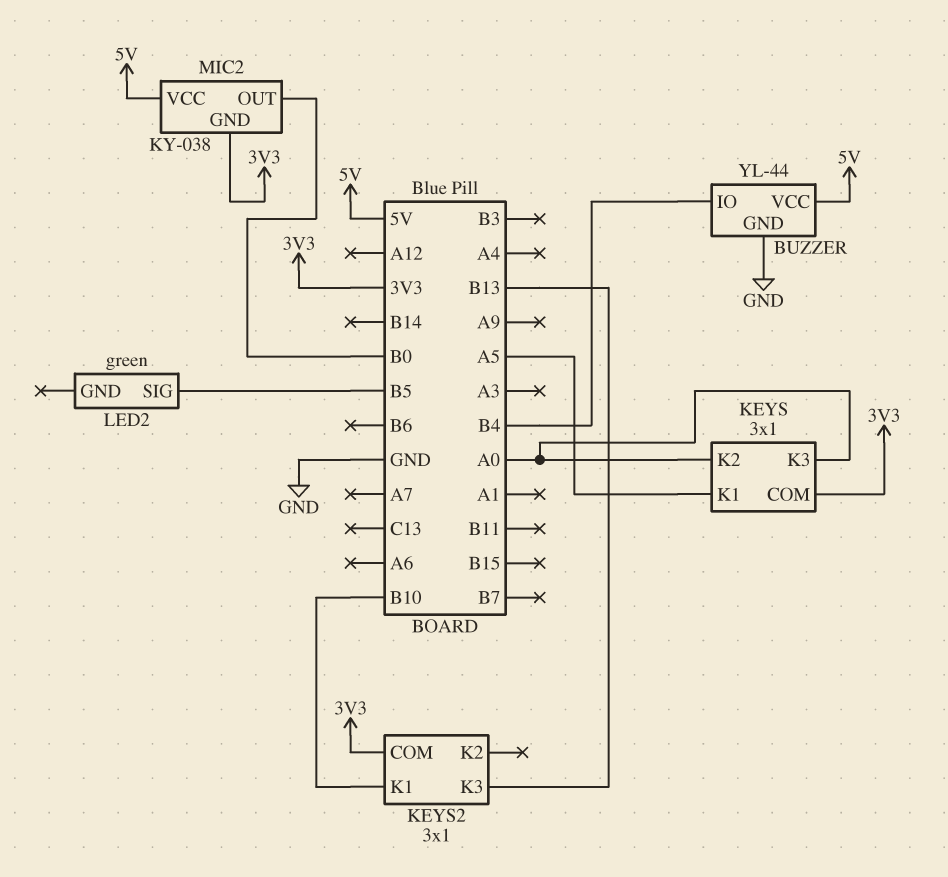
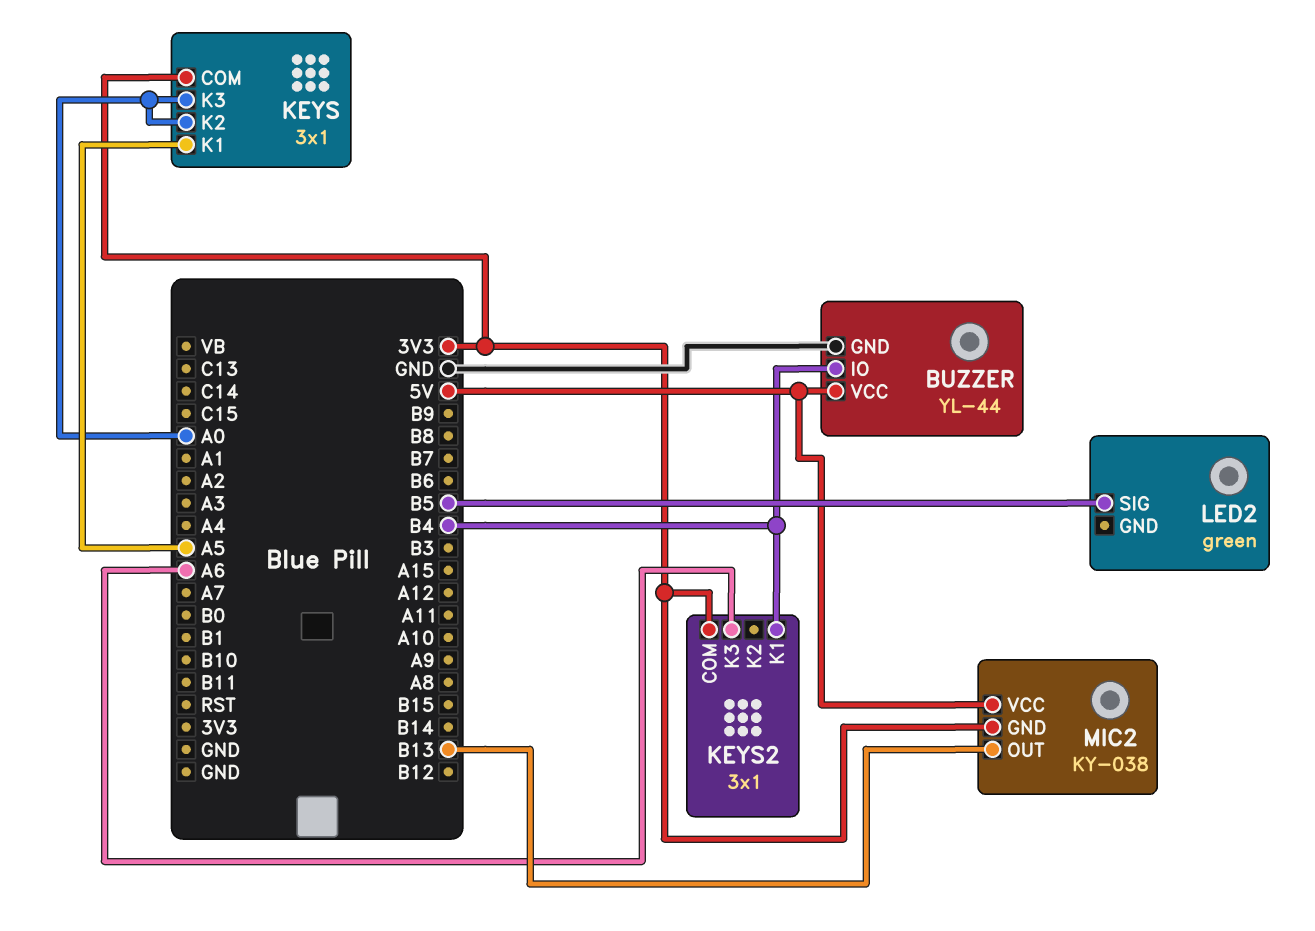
KEYS2 pin K1: B10 -> B4
KEYS2 pin K3: B13 -> A6
MIC2 pin OUT: B0 -> B13

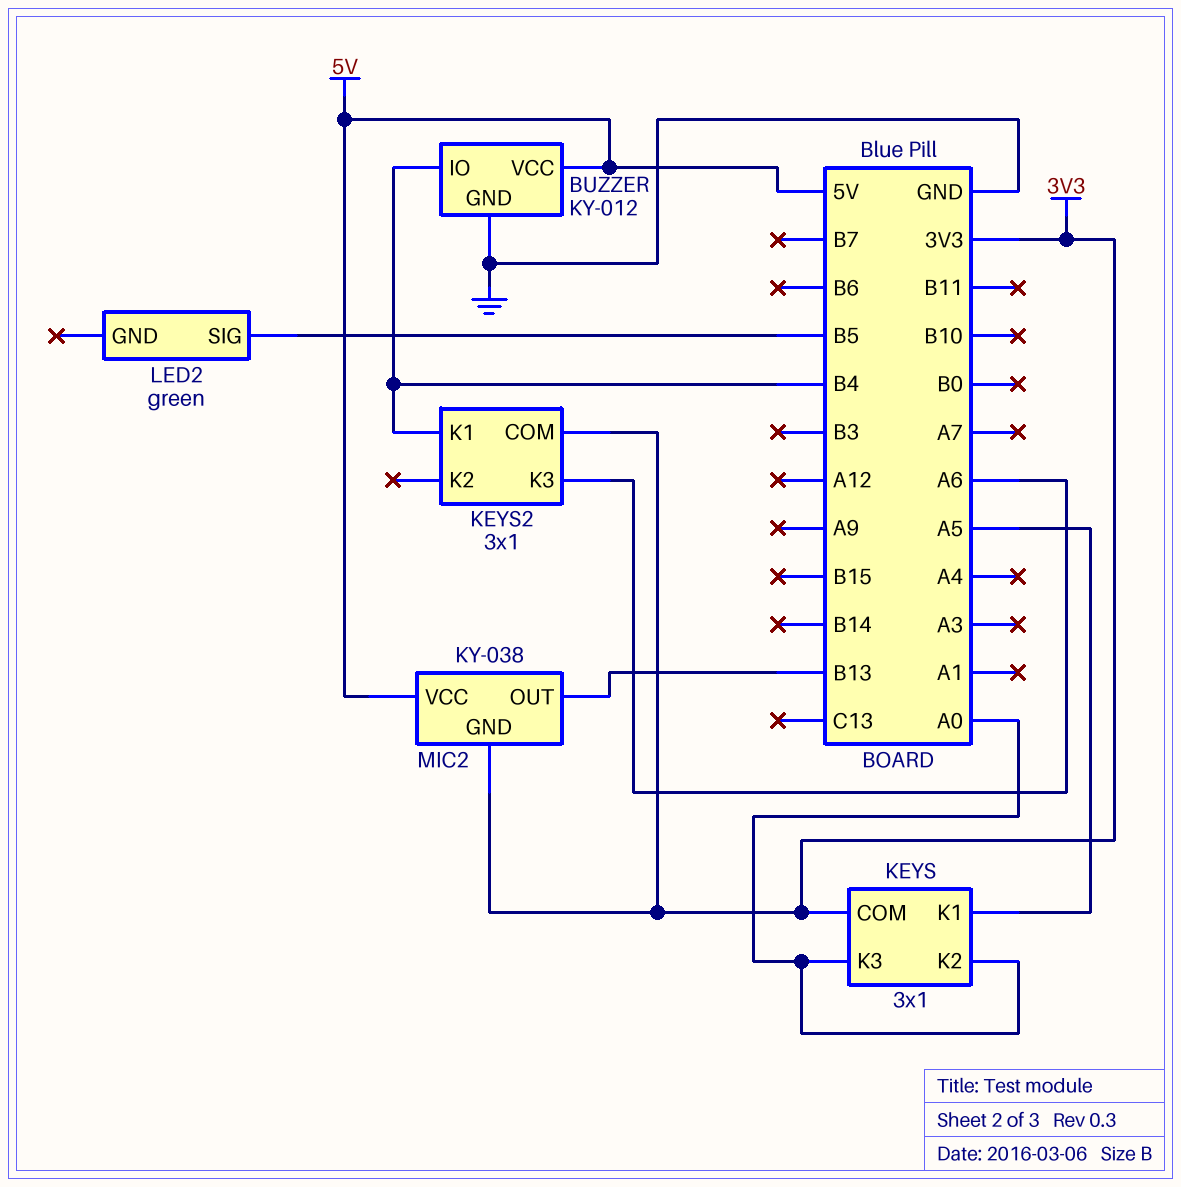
BUZZER: YL-44 -> KY-012

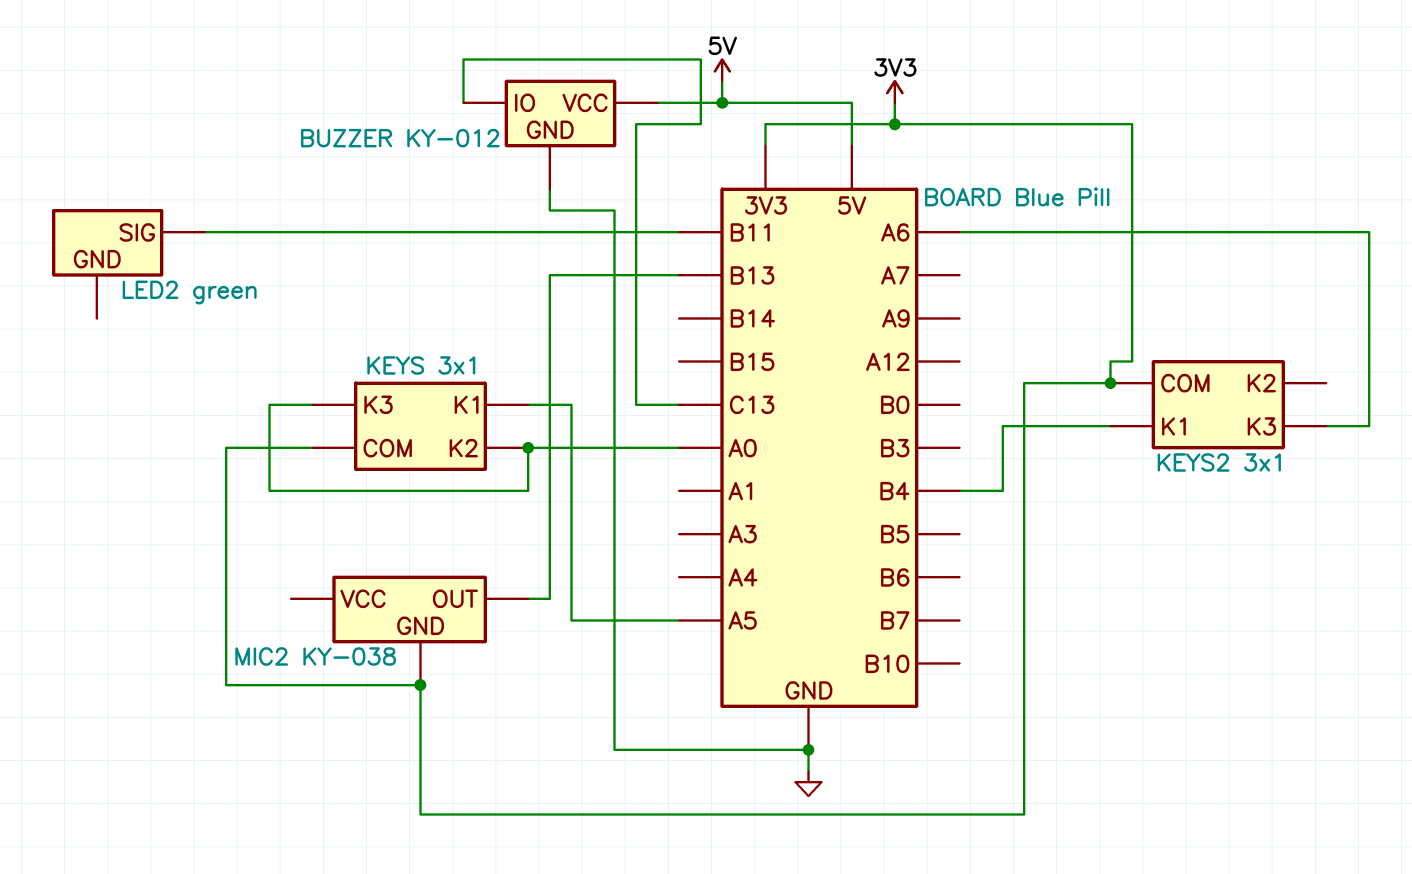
BUZZER pin IO: B4 -> C13
LED2 pin SIG: B5 -> B11
MIC2 pin VCC: 5V -> none

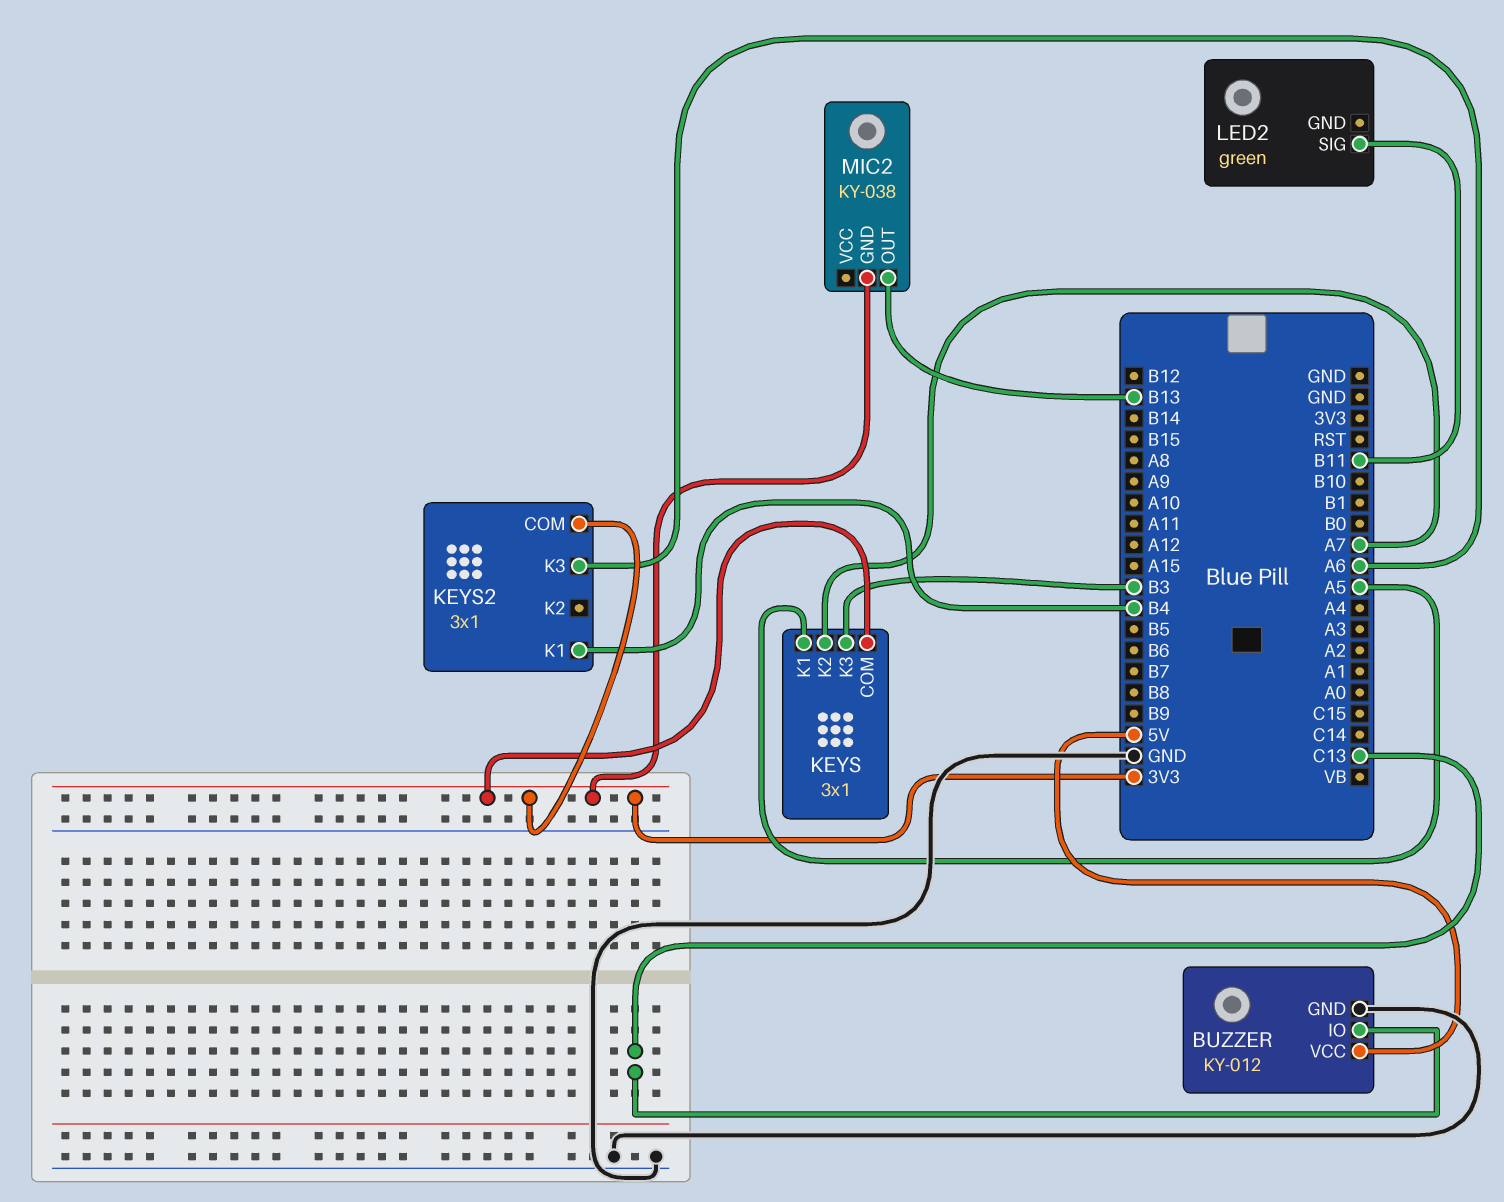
KEYS pin K2: A0 -> A7
KEYS pin K3: A0 -> B3

